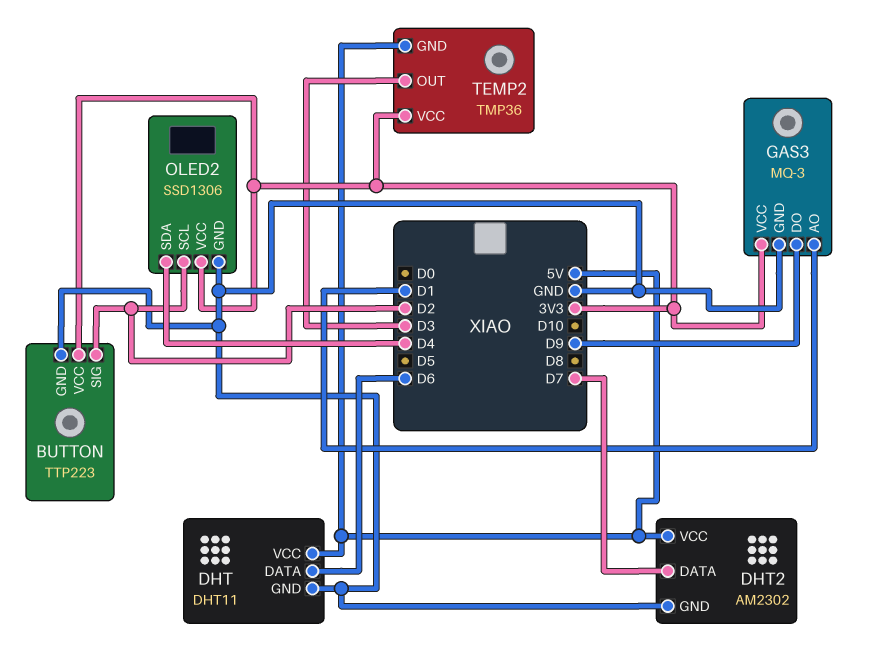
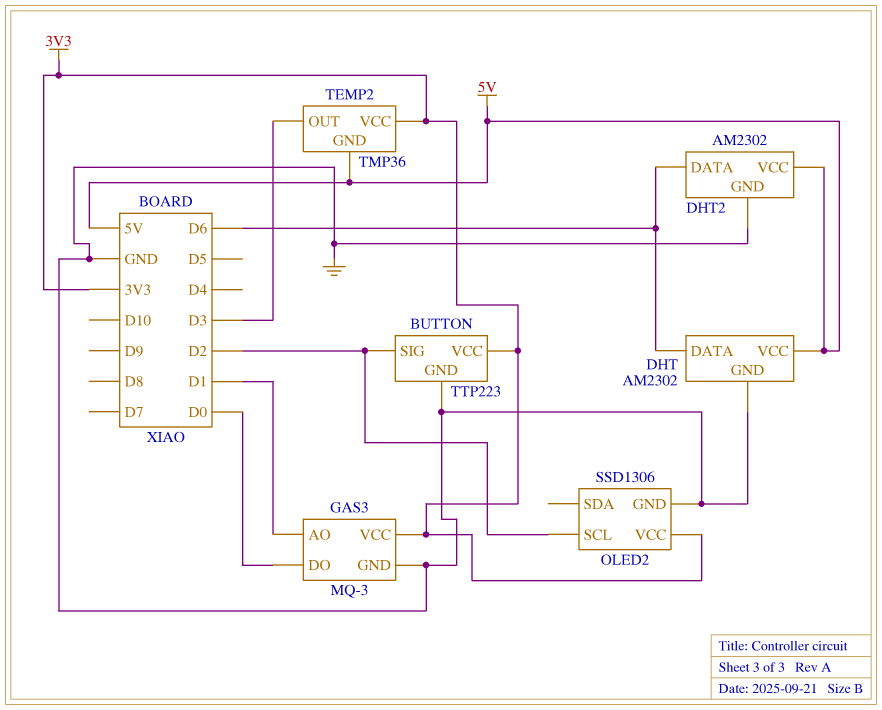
DHT: DHT11 -> AM2302
DHT2 pin DATA: D7 -> D6
GAS3 pin DO: D9 -> D0
OLED2 pin SDA: D4 -> none

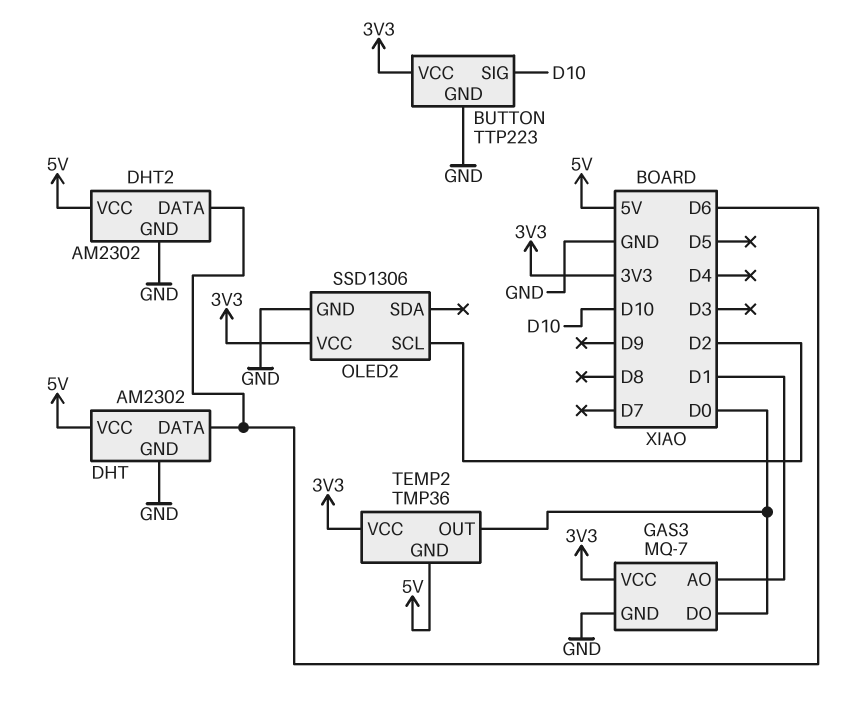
BUTTON pin SIG: D2 -> D10
GAS3: MQ-3 -> MQ-7
TEMP2 pin OUT: D3 -> D0

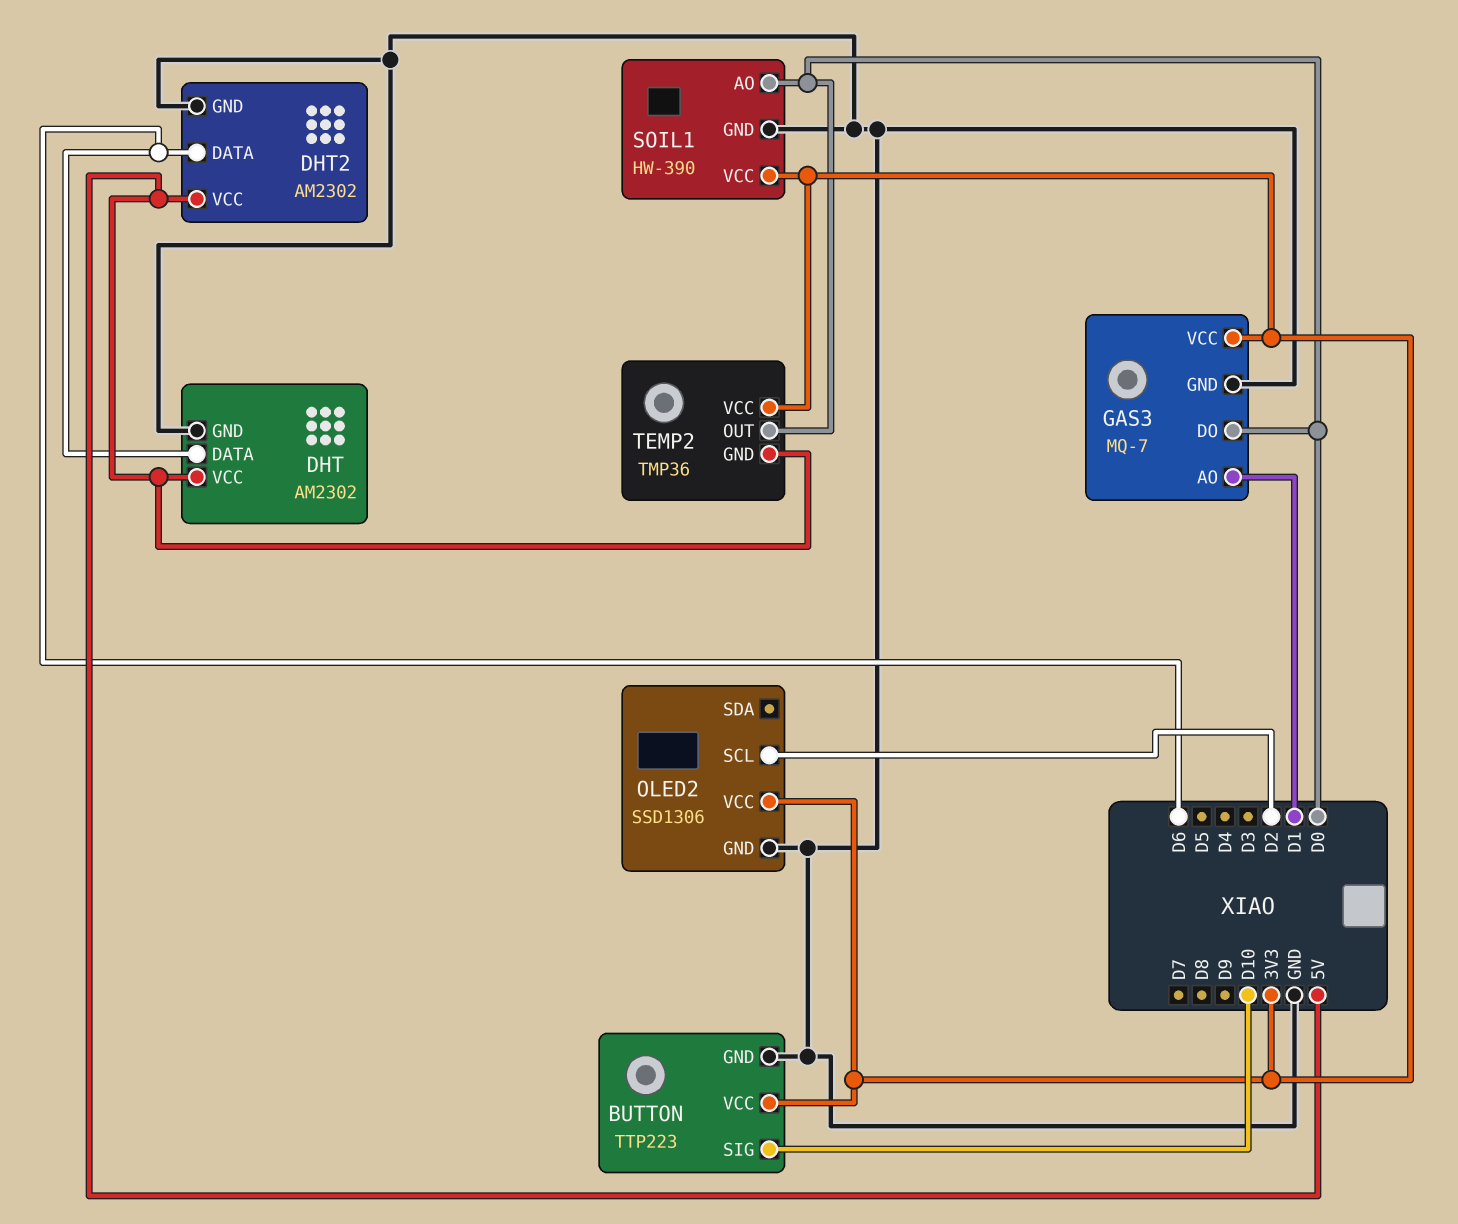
SOIL1: none -> HW-390
SOIL1 pin AO: none -> D0
SOIL1 pin GND: none -> GND
SOIL1 pin VCC: none -> 3V3

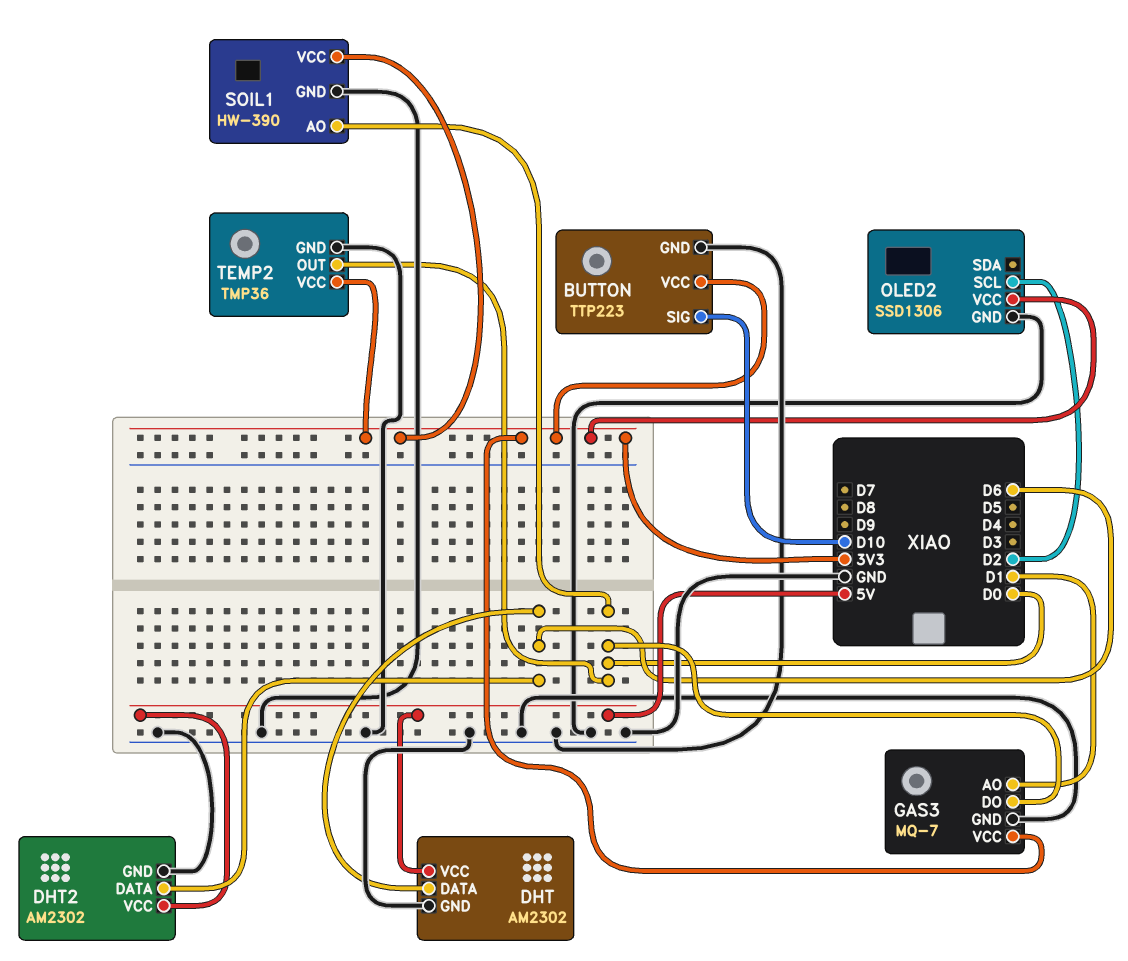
TEMP2 pin GND: 5V -> GND

